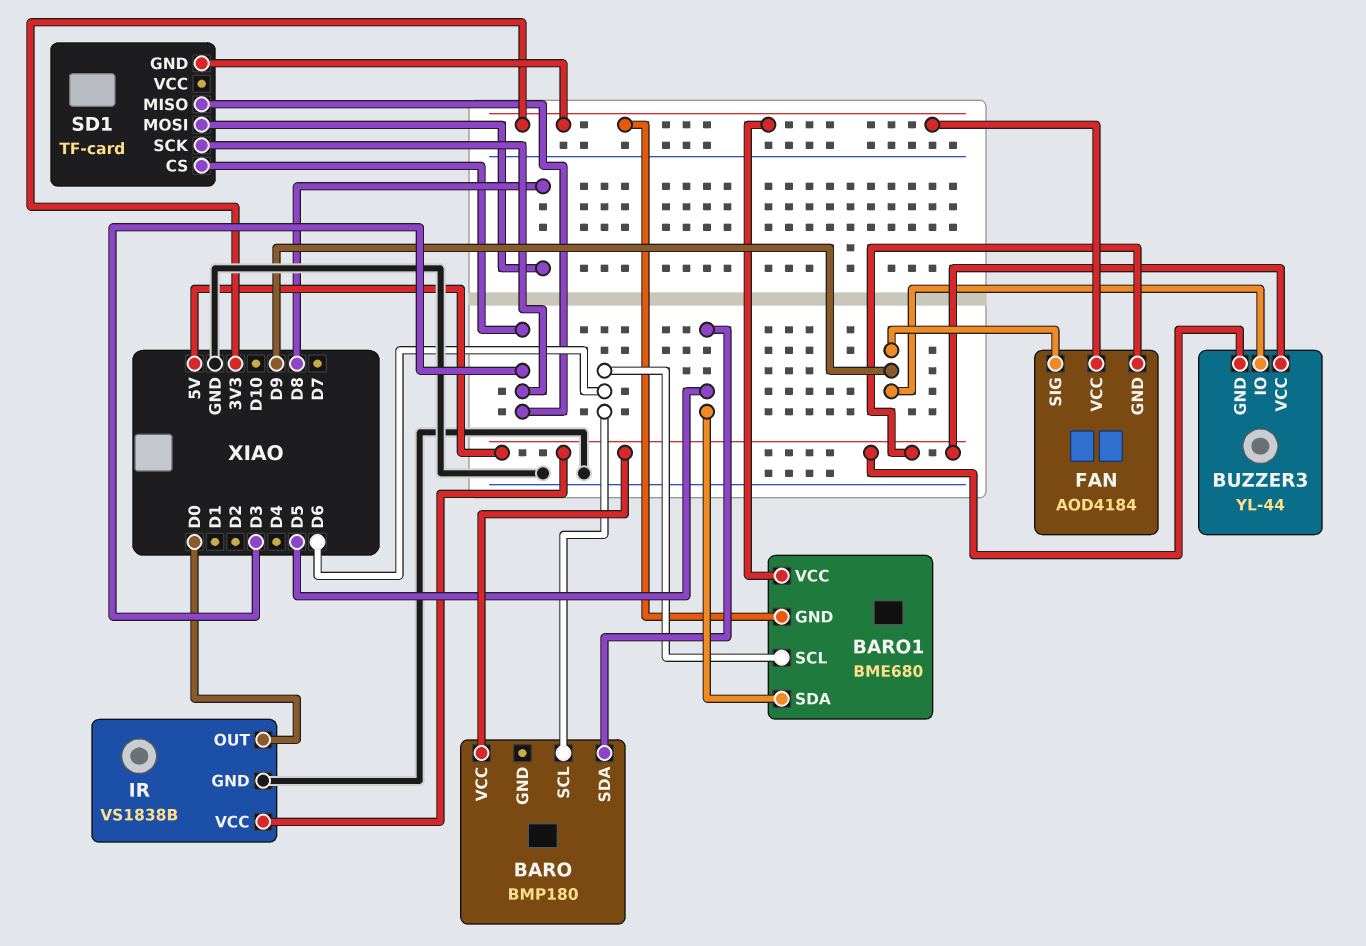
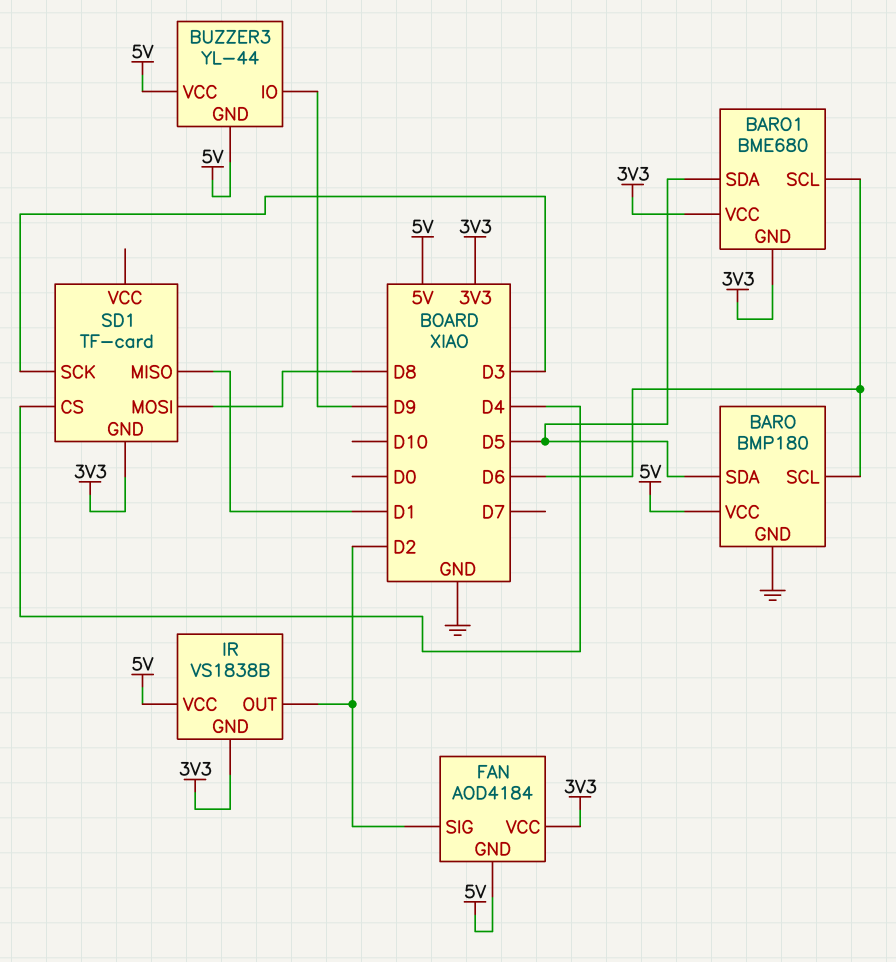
BARO pin GND: none -> GND
FAN pin SIG: D9 -> D2
IR pin GND: GND -> 3V3
IR pin OUT: D0 -> D2
SD1 pin CS: D3 -> D4
SD1 pin MISO: D3 -> D1

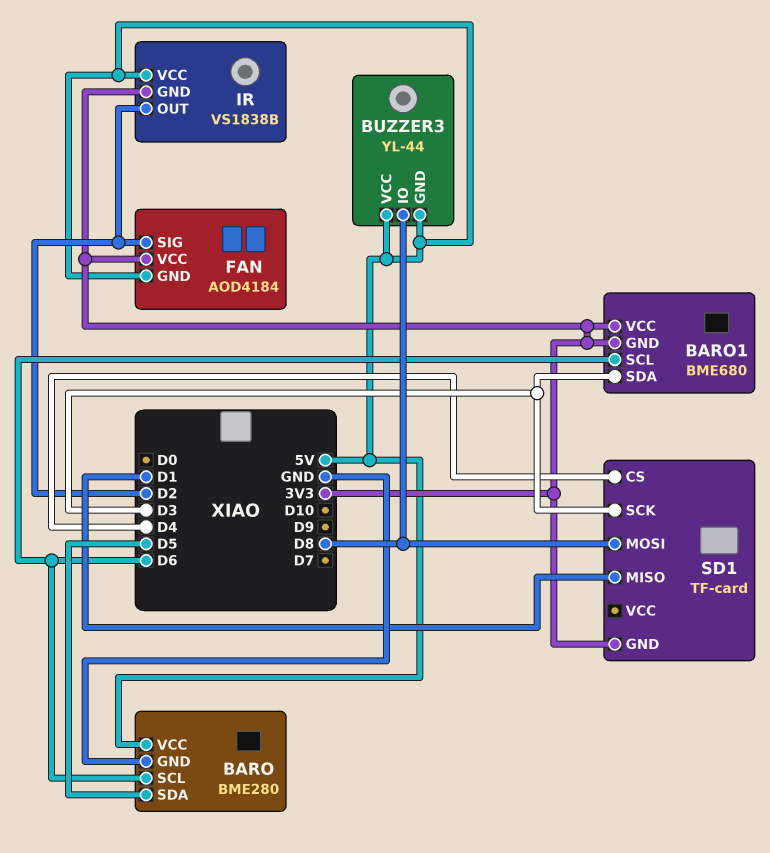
BARO: BMP180 -> BME280
BARO1 pin SDA: D5 -> D3
BUZZER3 pin IO: D9 -> D8

